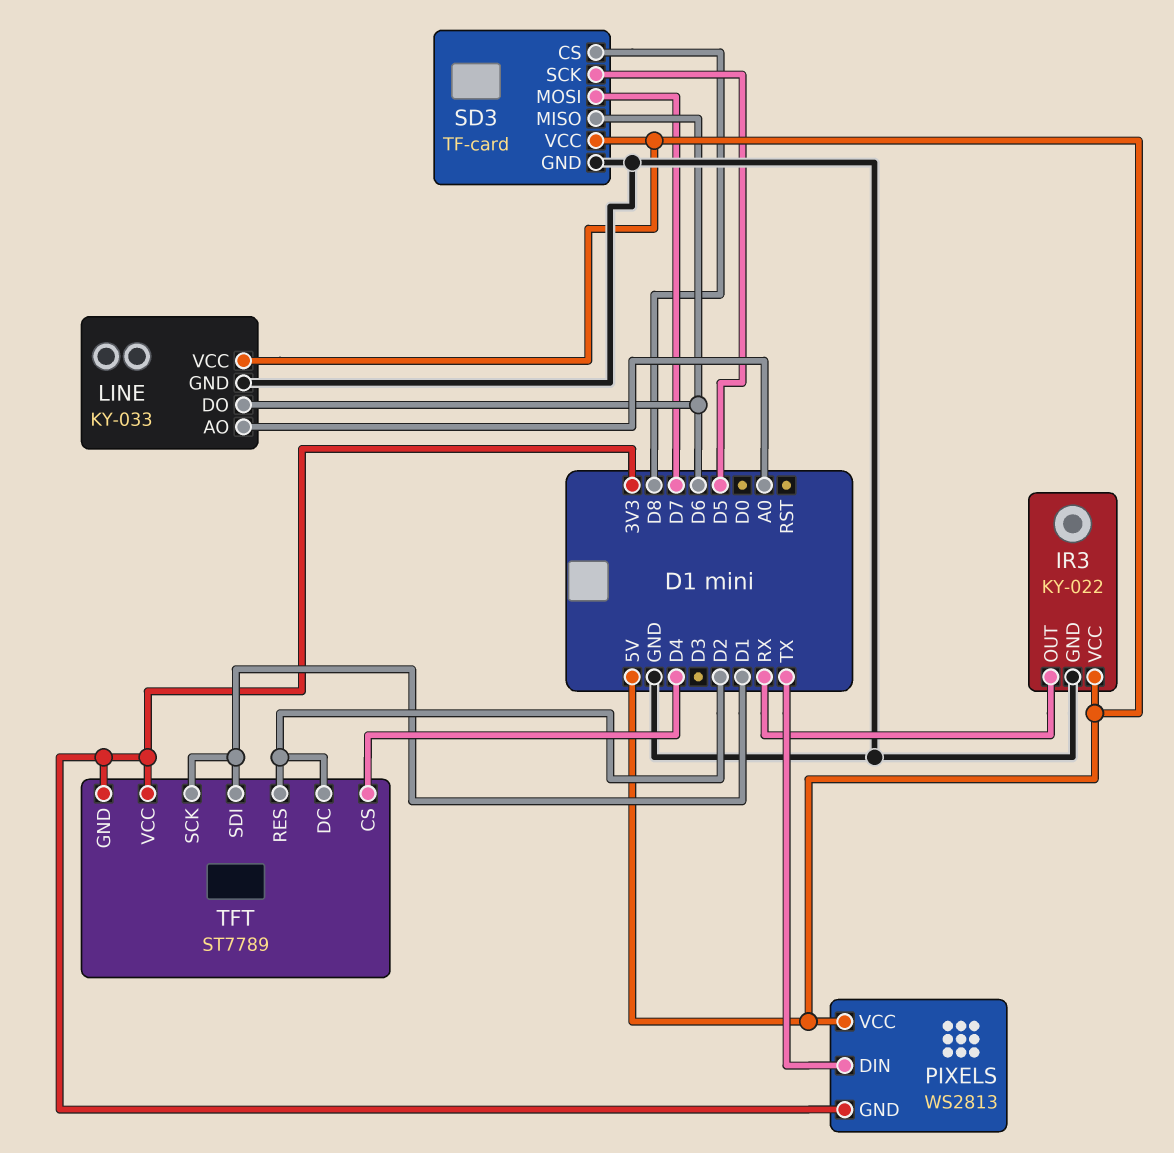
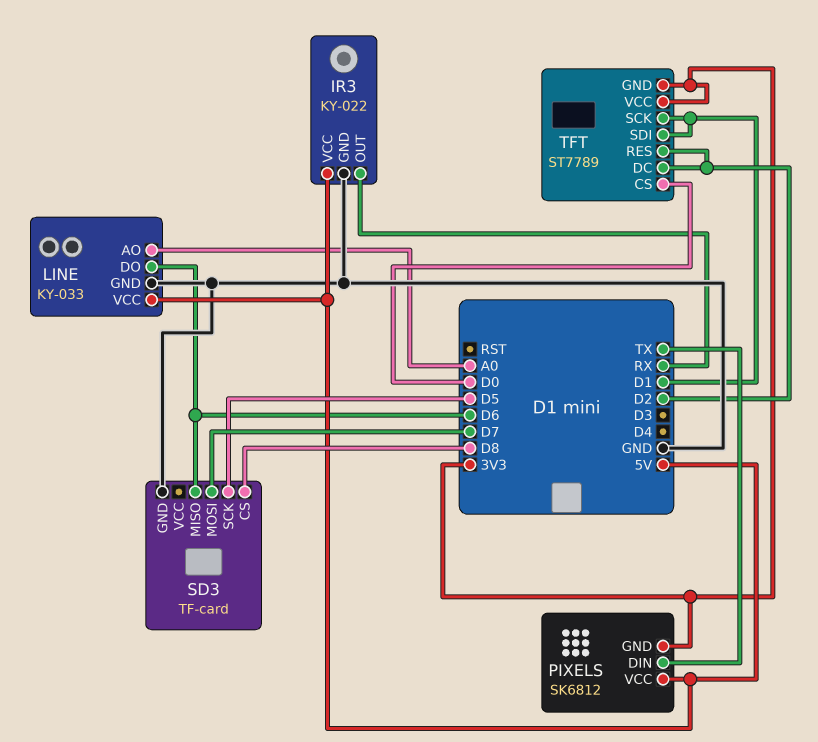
PIXELS: WS2813 -> SK6812
SD3 pin VCC: 5V -> none
TFT pin CS: D4 -> D0

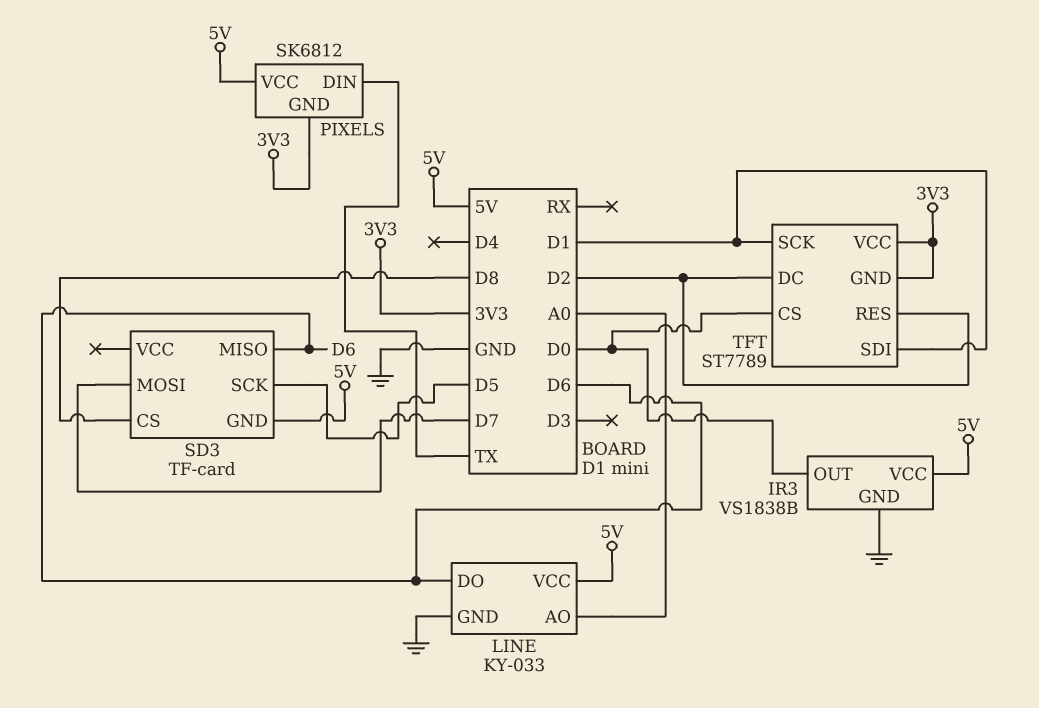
IR3: KY-022 -> VS1838B
IR3 pin OUT: RX -> D0
SD3 pin GND: GND -> 5V

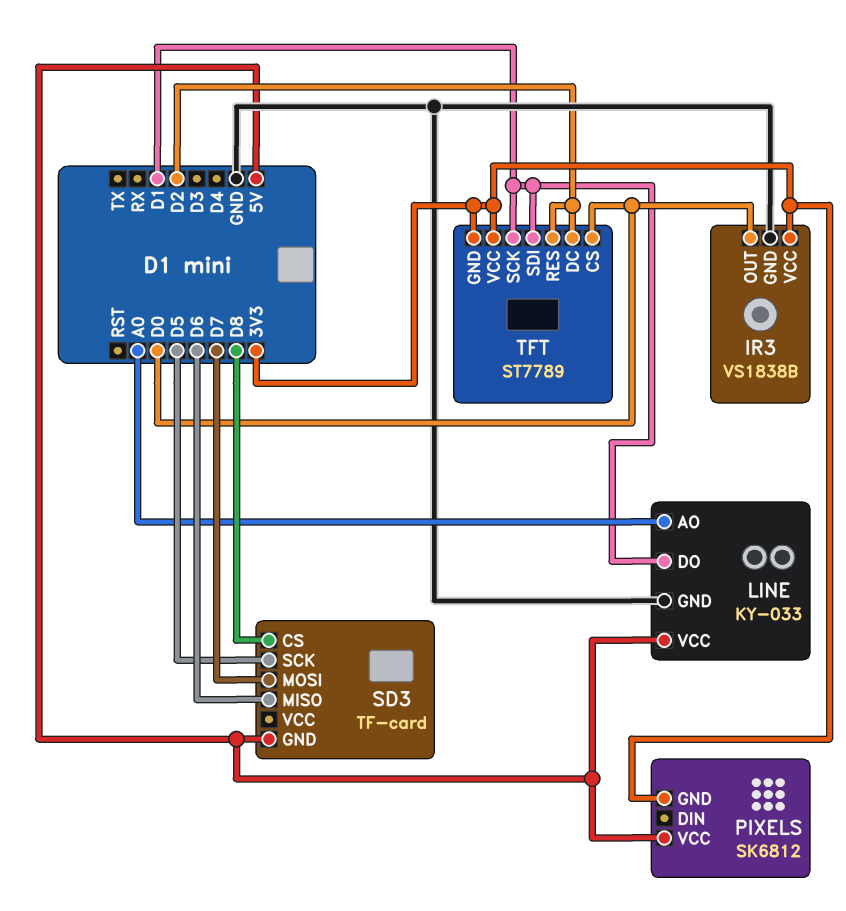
IR3 pin VCC: 5V -> 3V3
LINE pin DO: D6 -> D1
PIXELS pin DIN: TX -> none

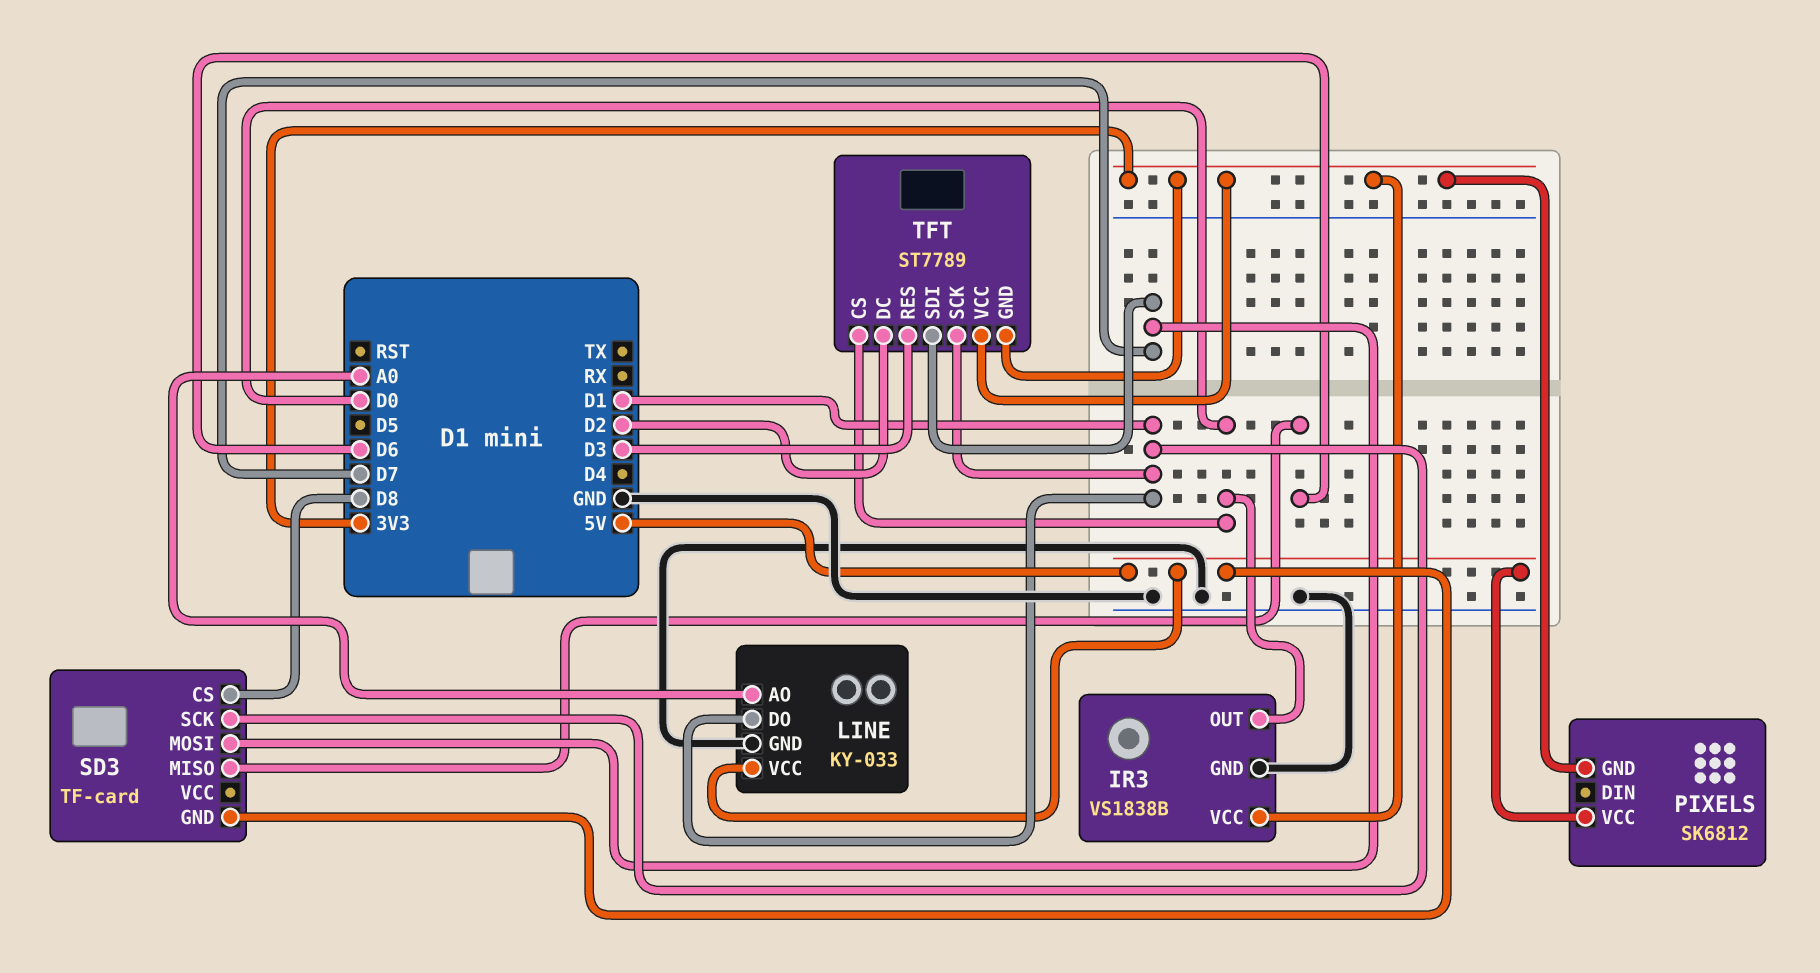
SD3 pin SCK: D5 -> D1
TFT pin RES: D2 -> D3
TFT pin SDI: D1 -> D7

